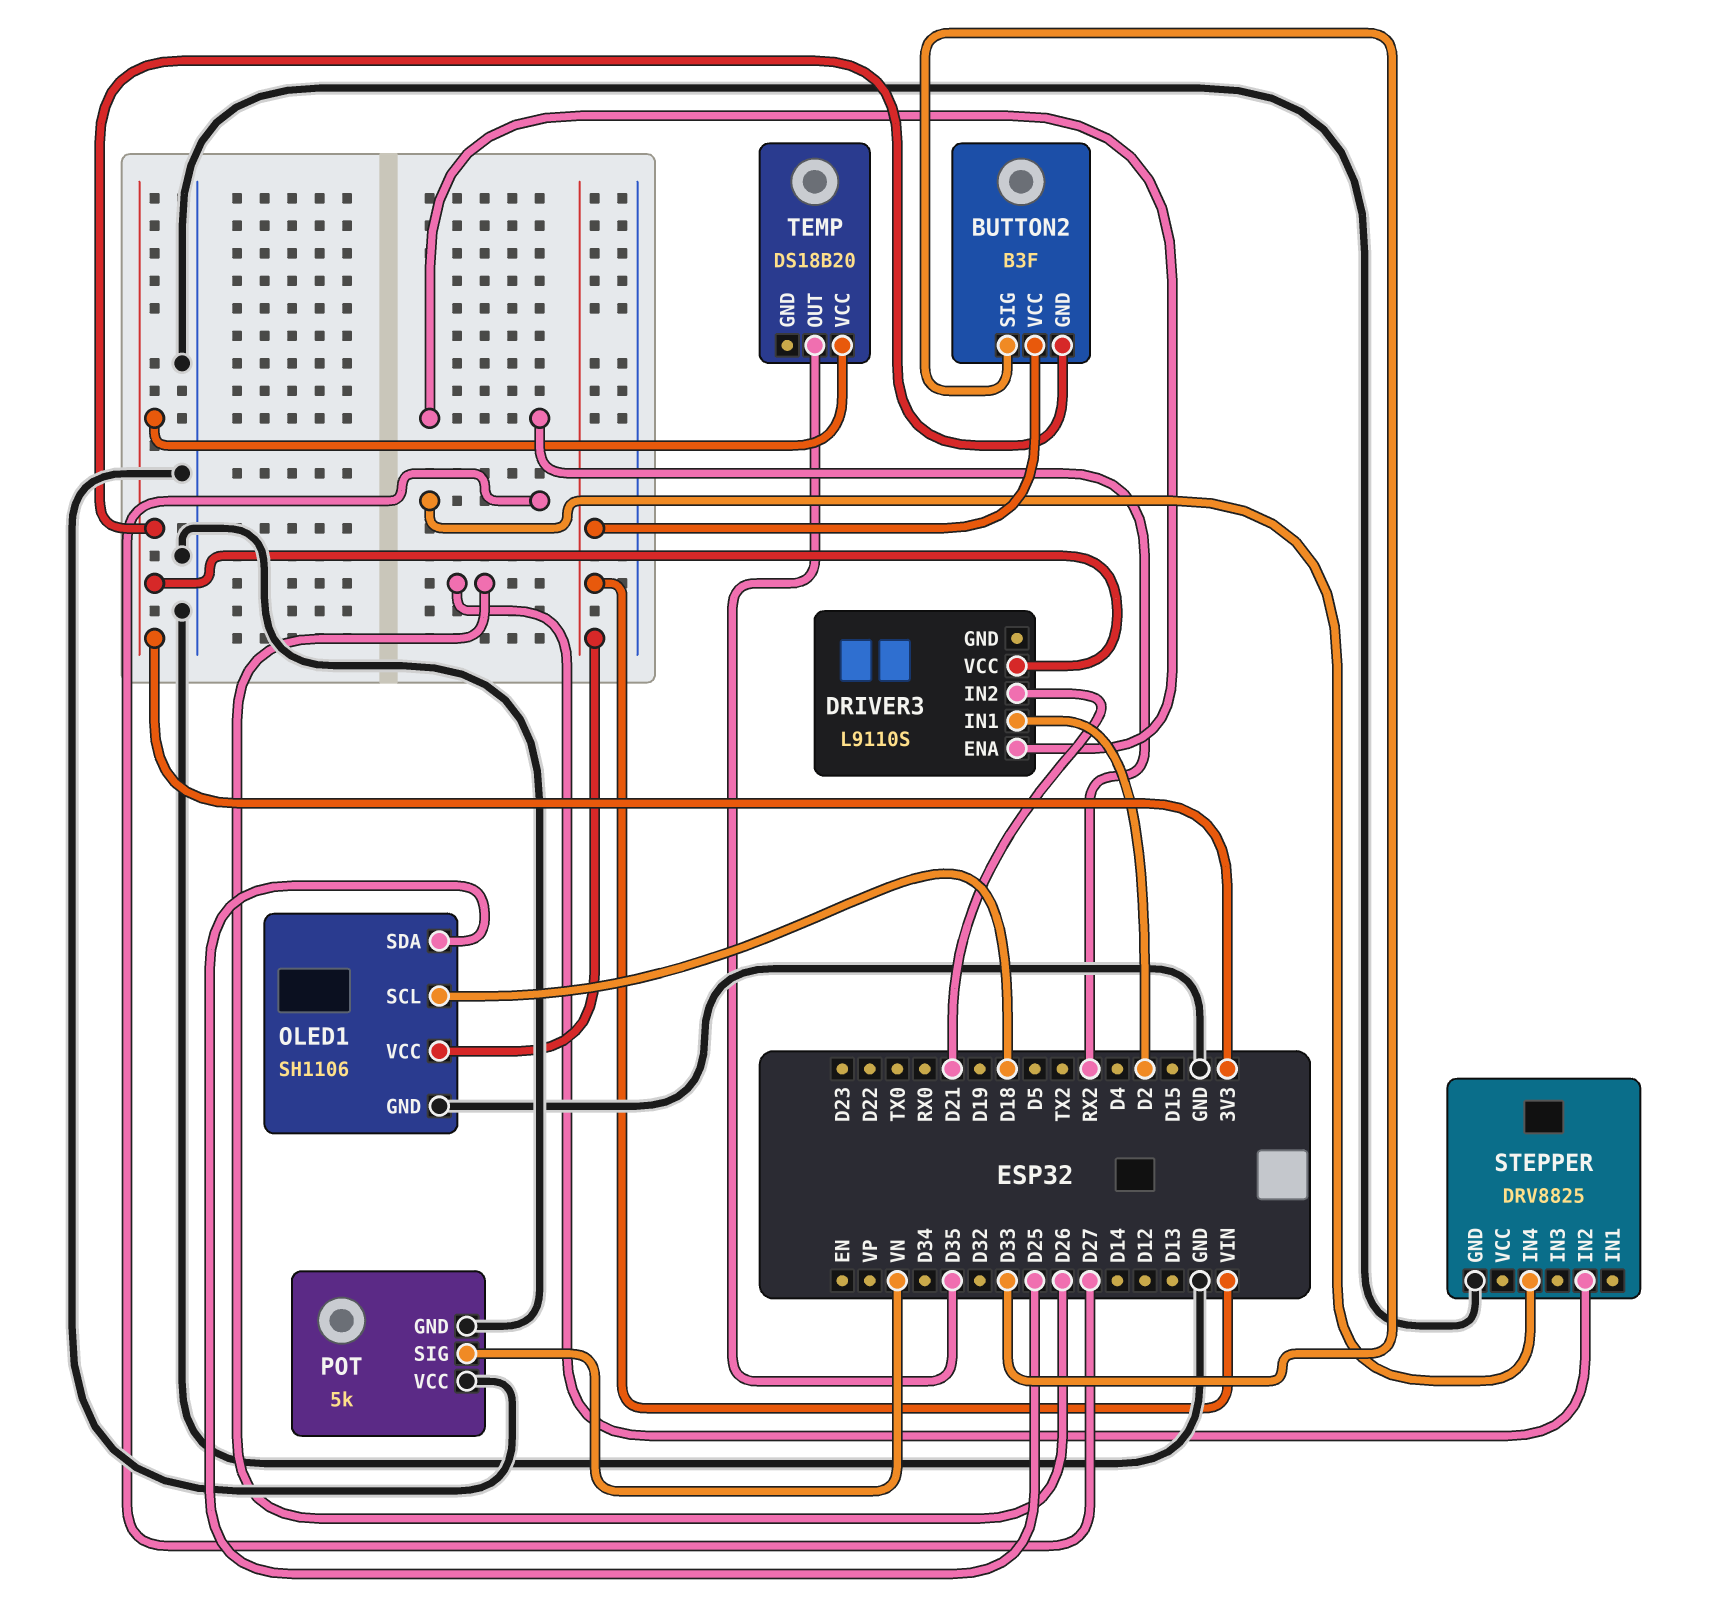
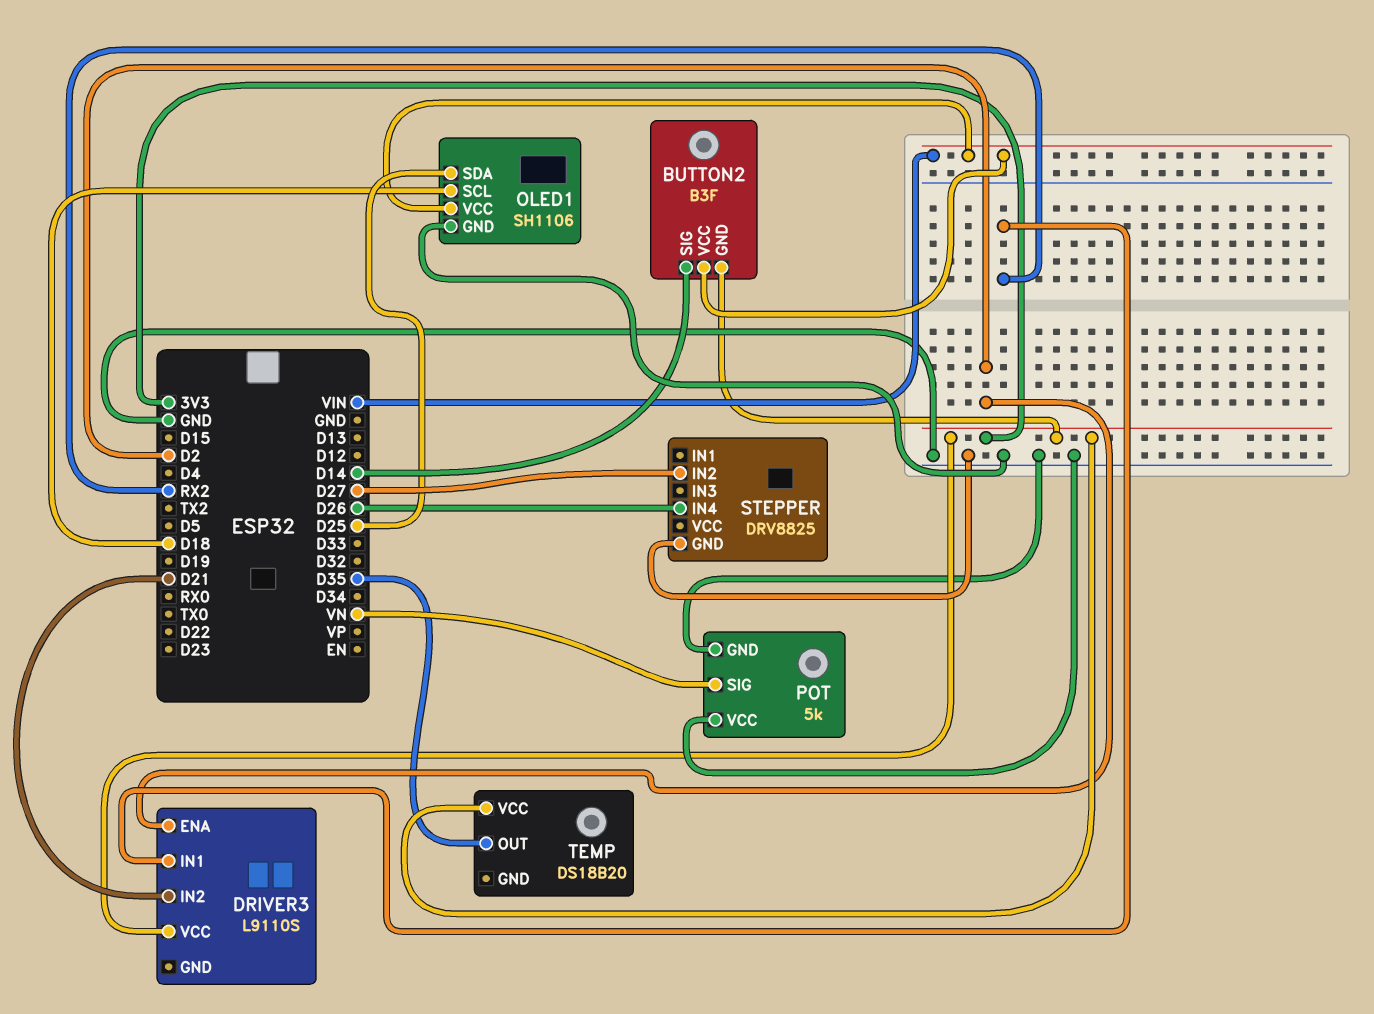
BUTTON2 pin SIG: D33 -> D14
DRIVER3 pin ENA: RX2 -> D2
DRIVER3 pin IN1: D2 -> RX2
STEPPER pin IN2: D26 -> D27
STEPPER pin IN4: D27 -> D26

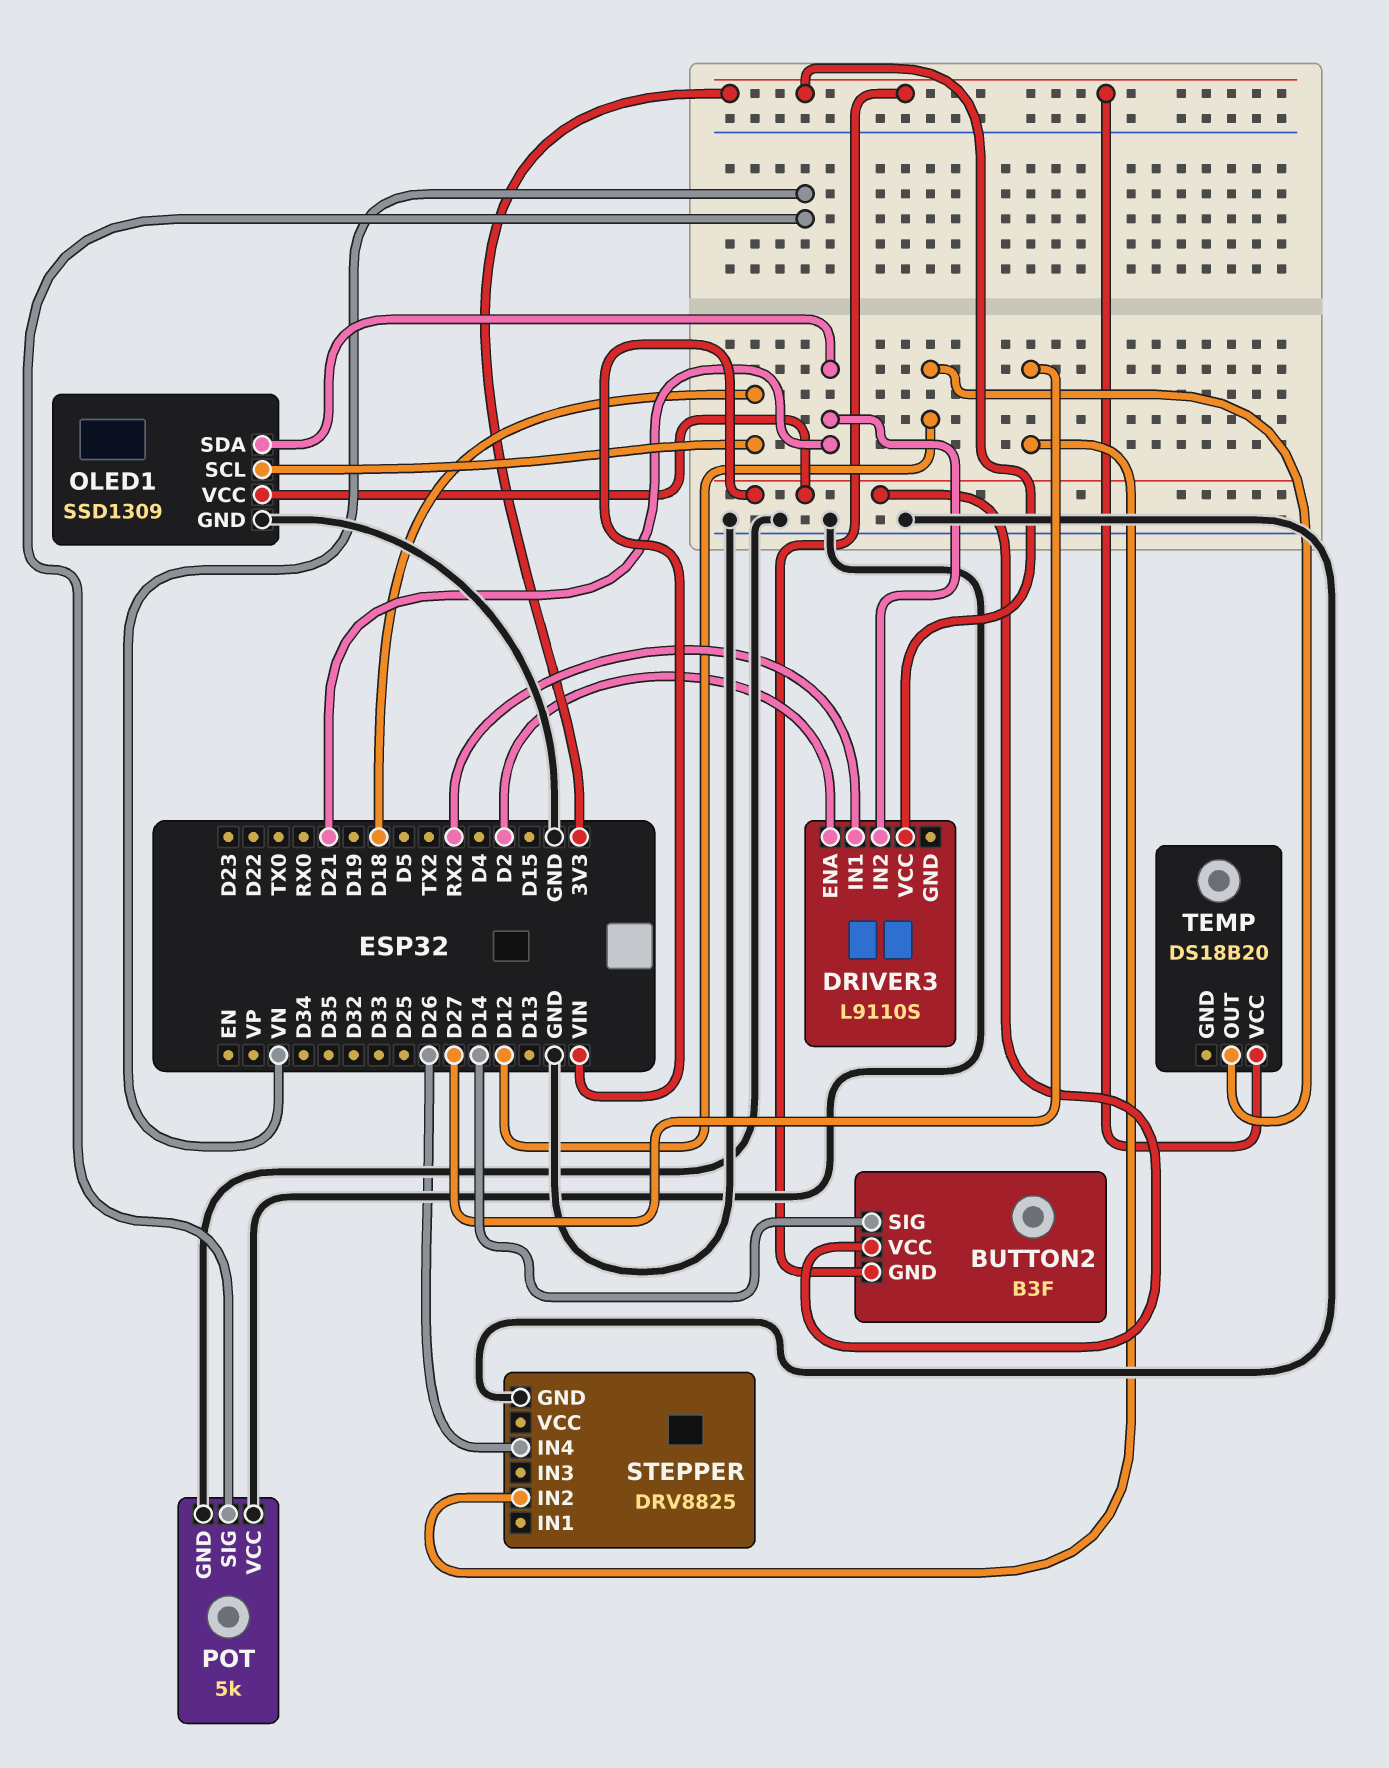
OLED1: SH1106 -> SSD1309
OLED1 pin SDA: D25 -> D21
TEMP pin OUT: D35 -> D12

